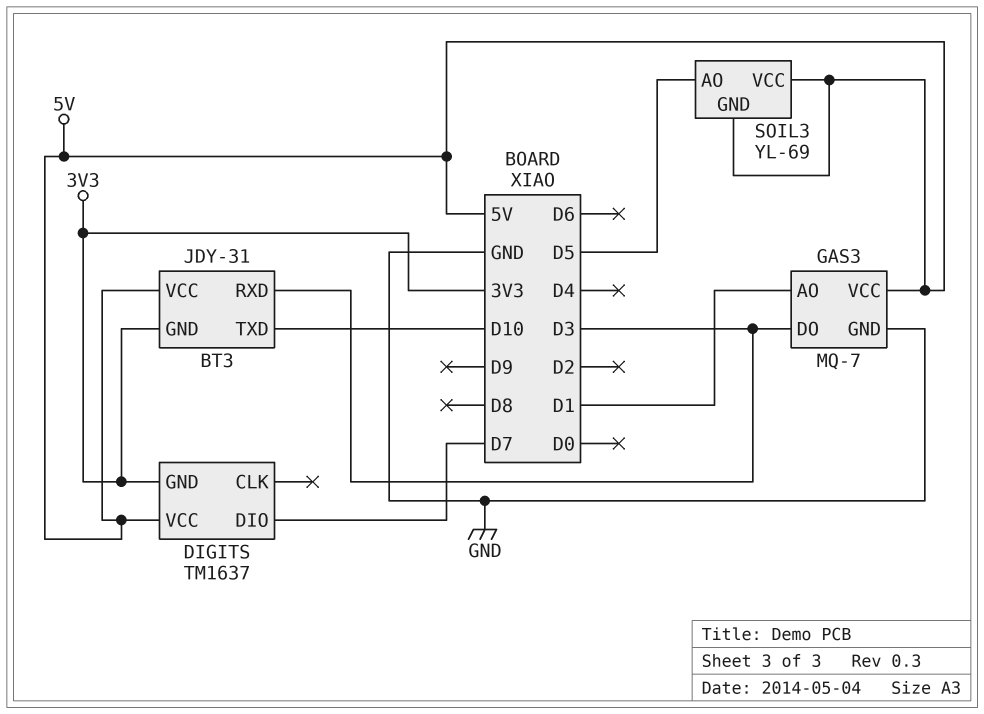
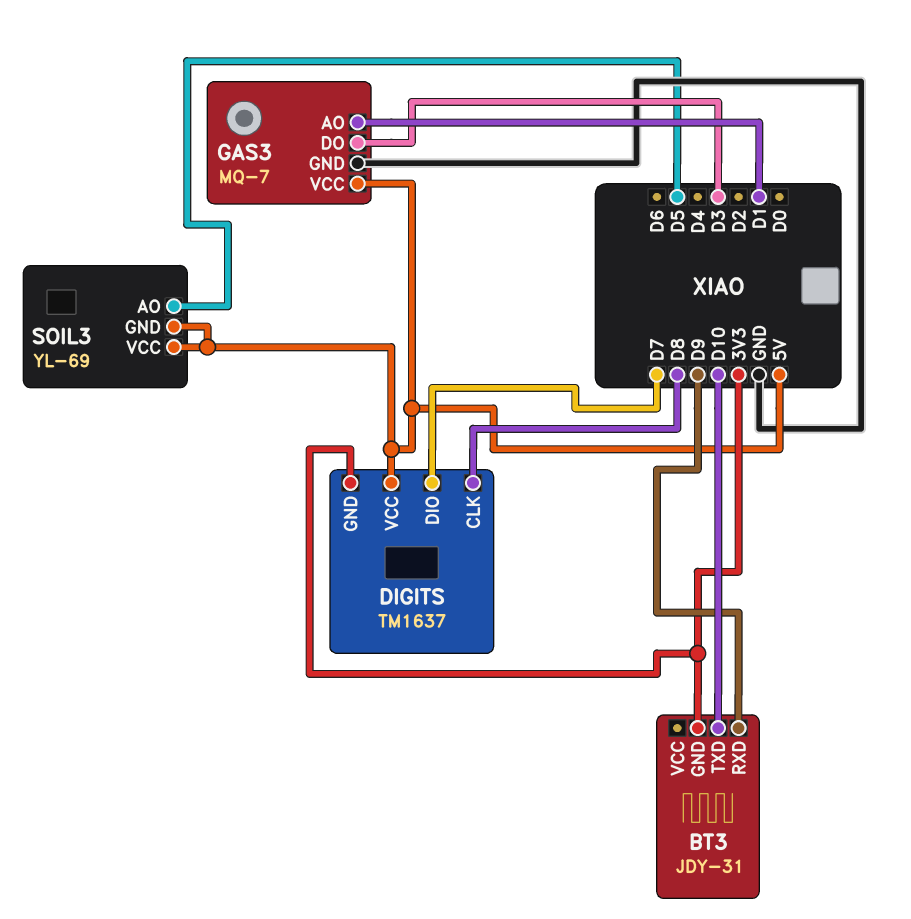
BT3 pin RXD: D3 -> D9
BT3 pin VCC: 5V -> none
DIGITS pin CLK: none -> D8

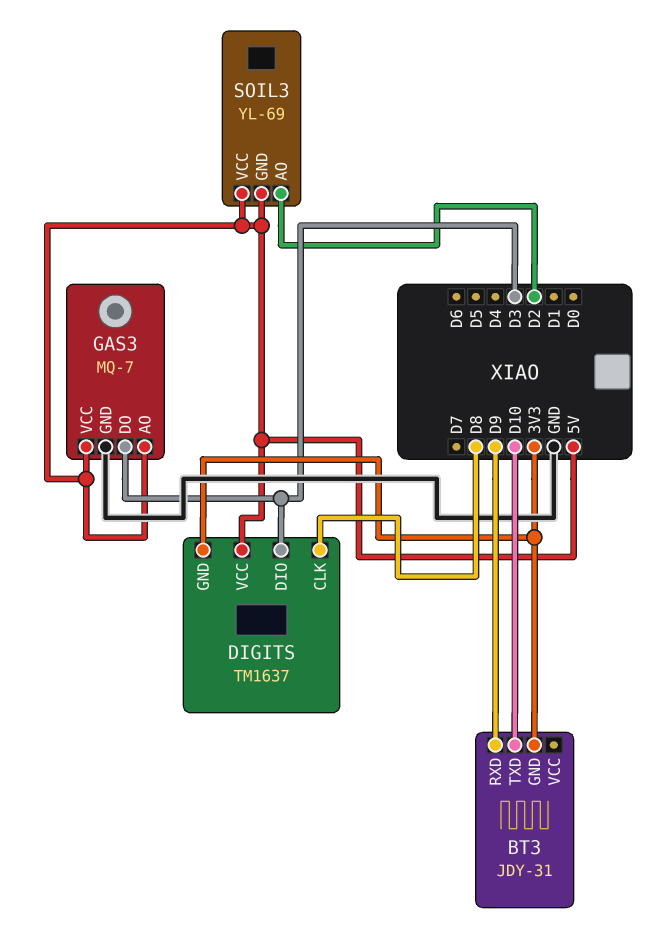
DIGITS pin DIO: D7 -> D3
GAS3 pin AO: D1 -> 5V
SOIL3 pin AO: D5 -> D2

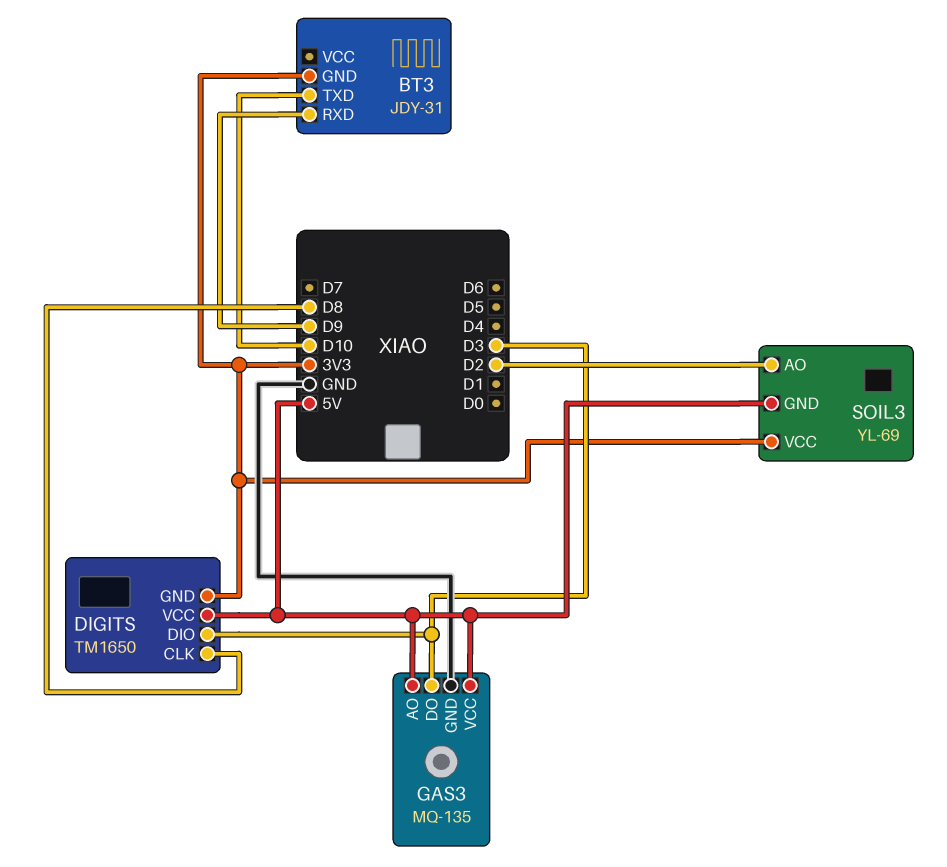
DIGITS: TM1637 -> TM1650
GAS3: MQ-7 -> MQ-135
SOIL3 pin VCC: 5V -> 3V3

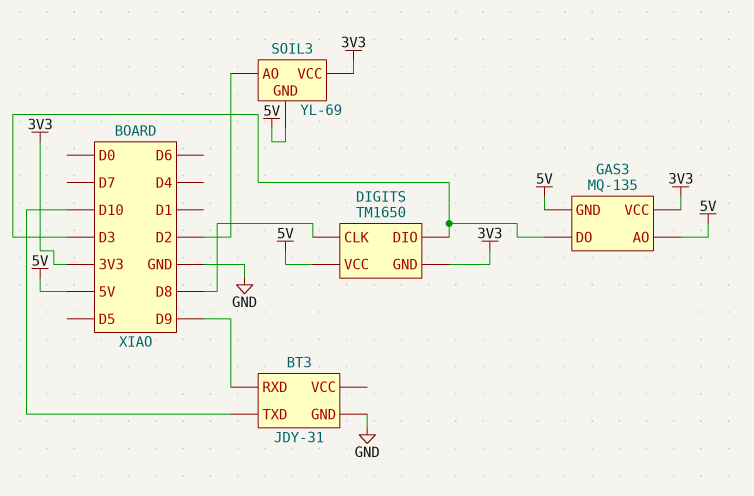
BT3 pin GND: 3V3 -> GND
GAS3 pin GND: GND -> 5V
GAS3 pin VCC: 5V -> 3V3

